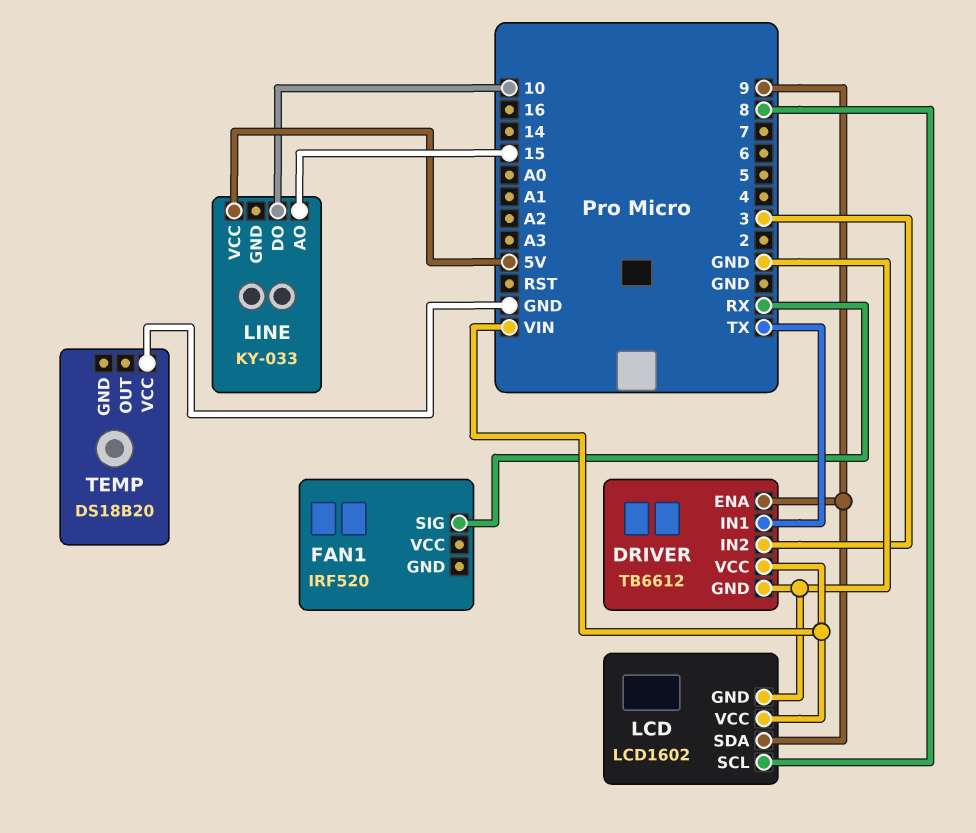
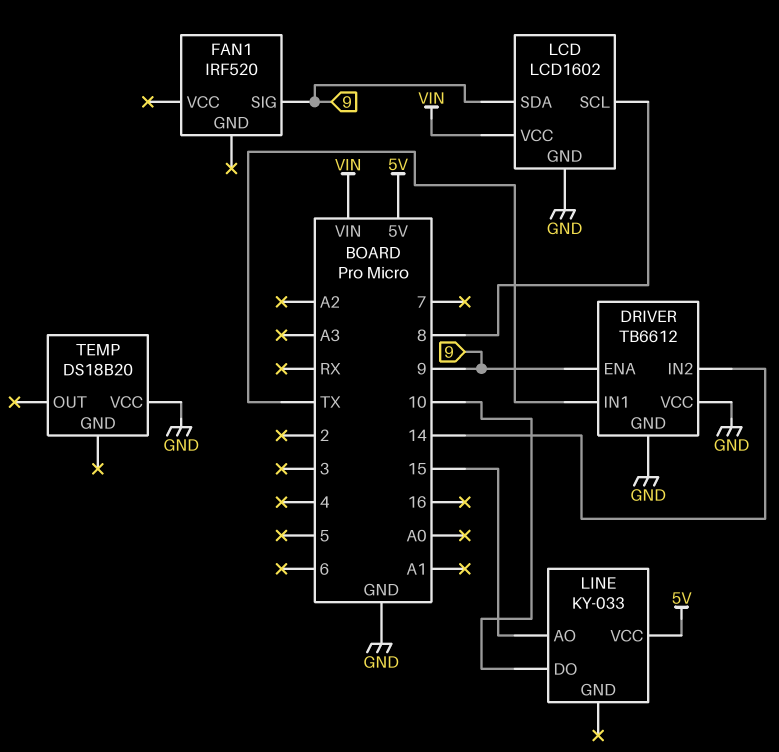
DRIVER pin IN2: 3 -> 14
DRIVER pin VCC: VIN -> GND
FAN1 pin SIG: RX -> 9

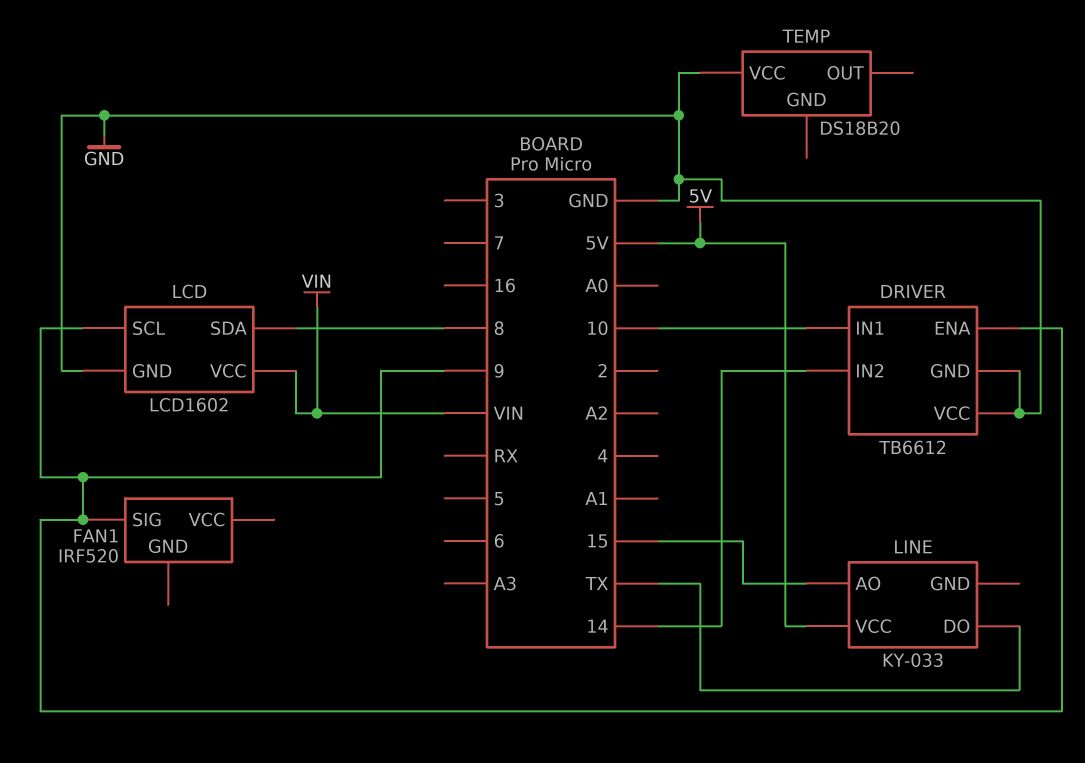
DRIVER pin IN1: TX -> 10
LCD pin SCL: 8 -> 9
LCD pin SDA: 9 -> 8
LINE pin DO: 10 -> TX

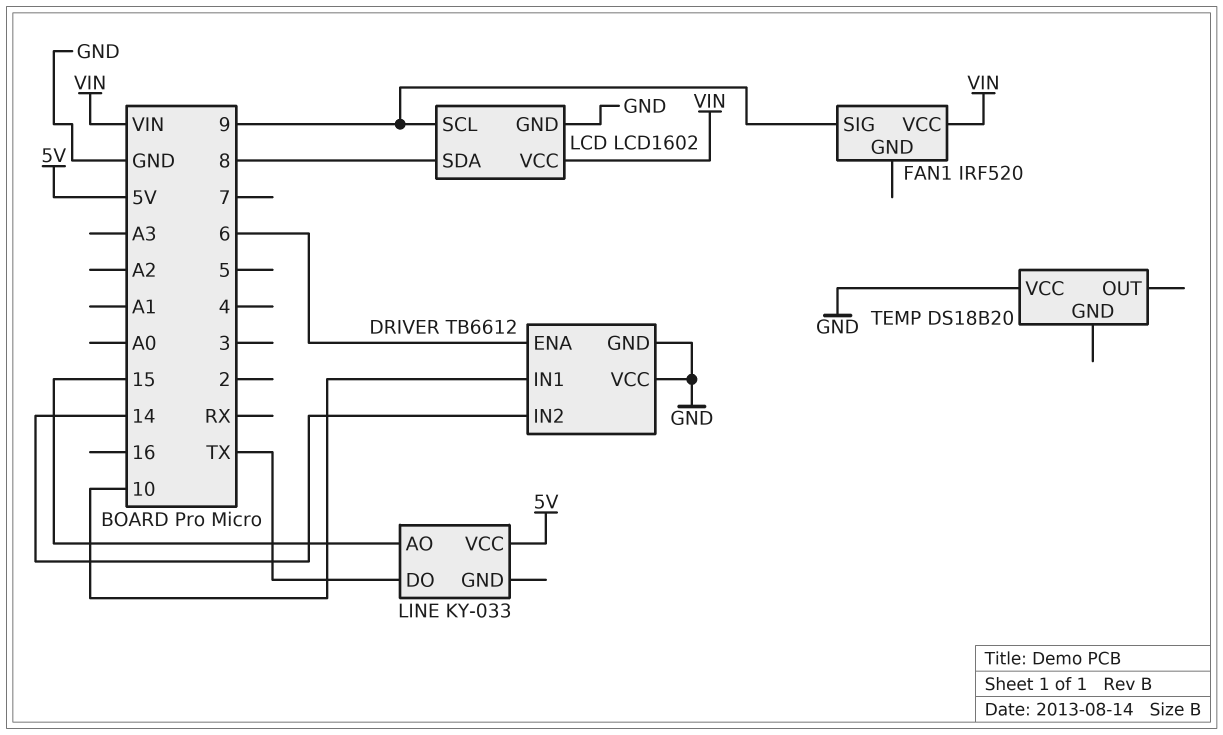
DRIVER pin ENA: 9 -> 6
FAN1 pin VCC: none -> VIN

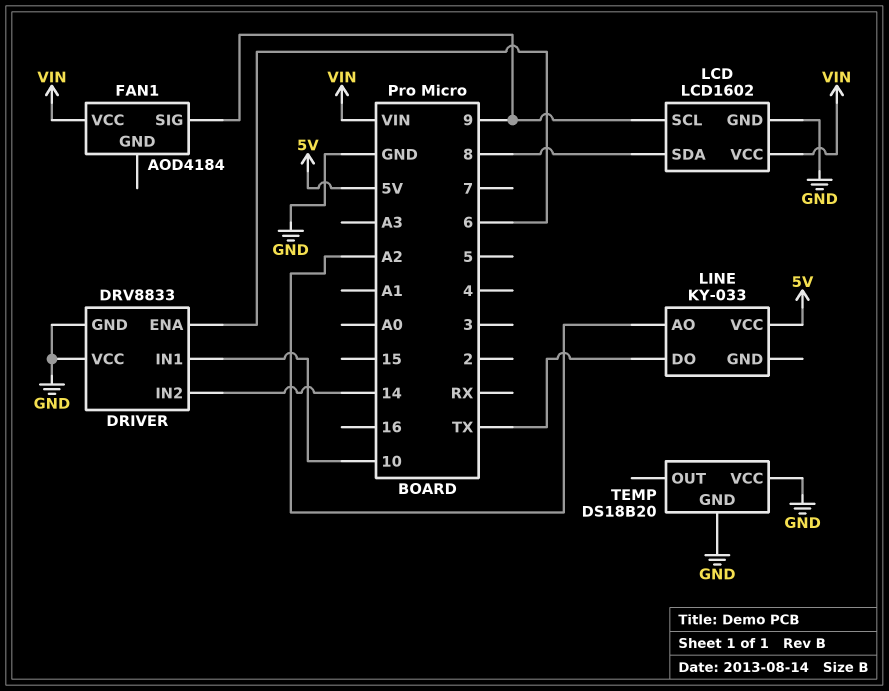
DRIVER: TB6612 -> DRV8833
FAN1: IRF520 -> AOD4184
LINE pin AO: 15 -> A2
TEMP pin GND: none -> GND

